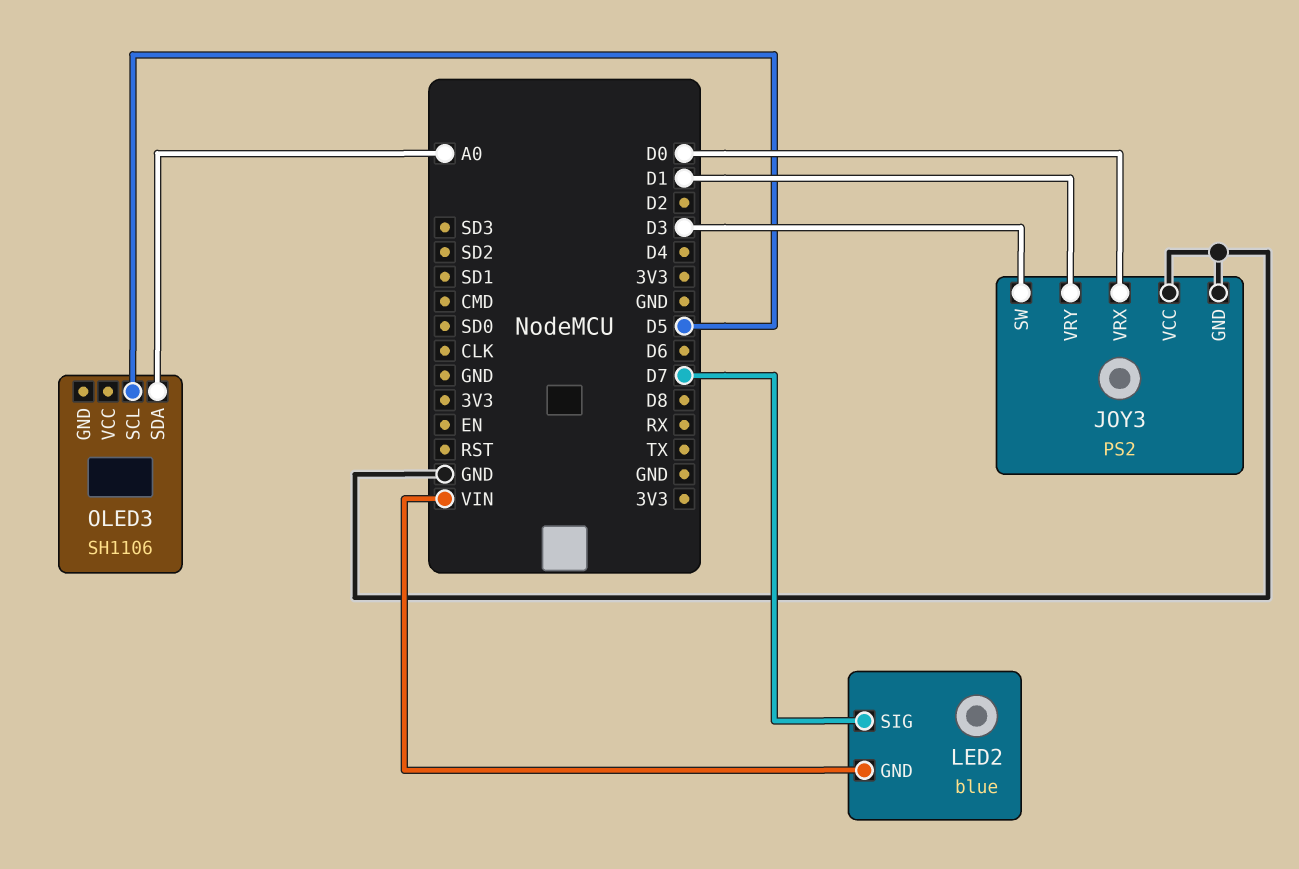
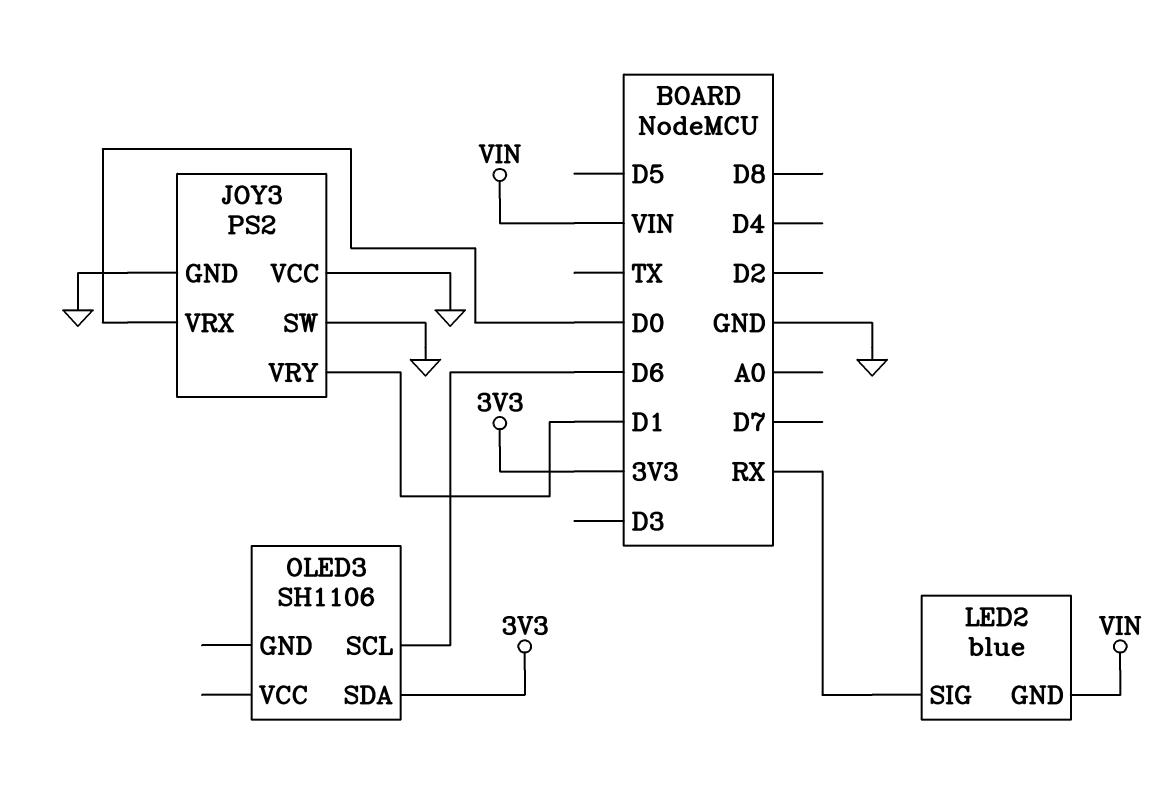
JOY3 pin SW: D3 -> GND
LED2 pin SIG: D7 -> RX
OLED3 pin SCL: D5 -> D6
OLED3 pin SDA: A0 -> 3V3

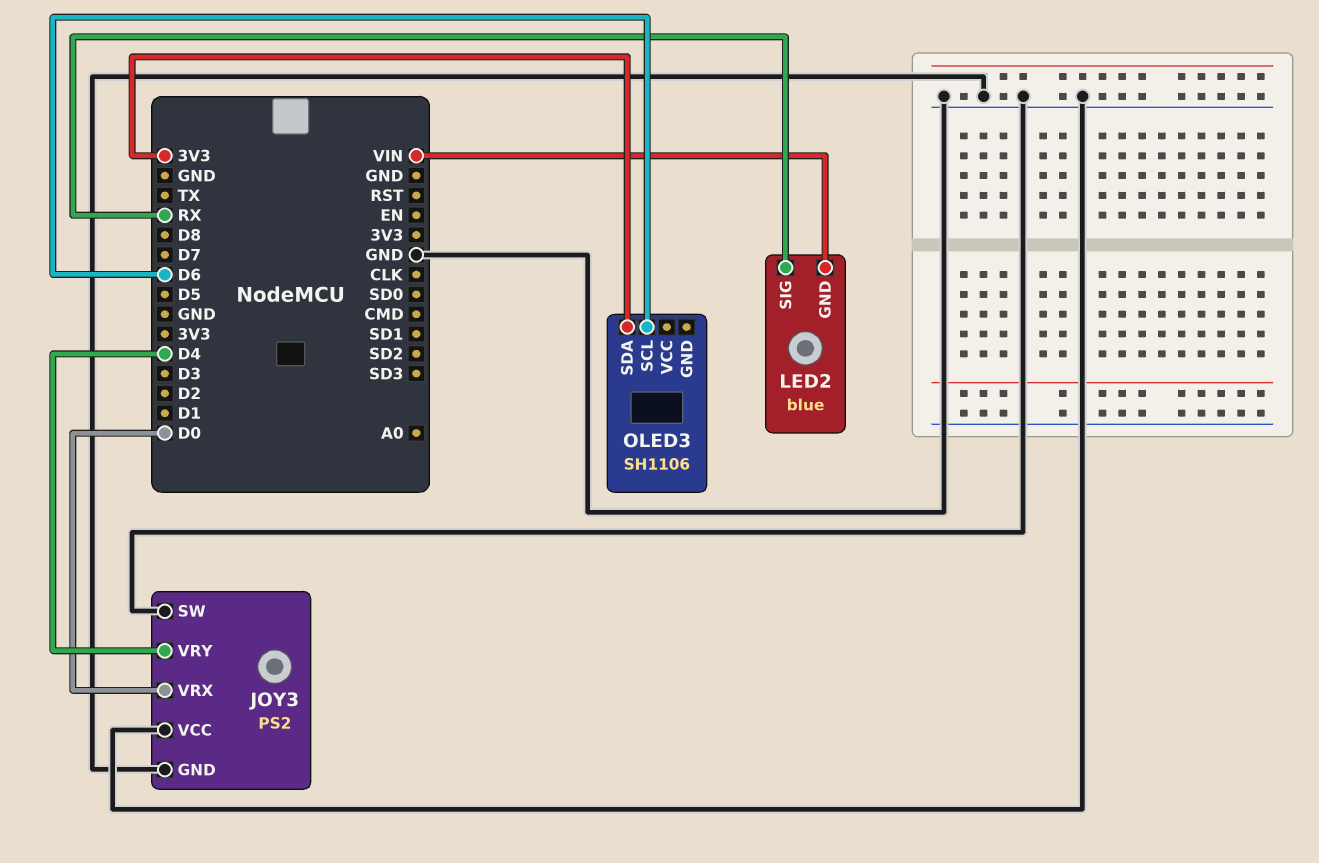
JOY3 pin VRY: D1 -> D4

